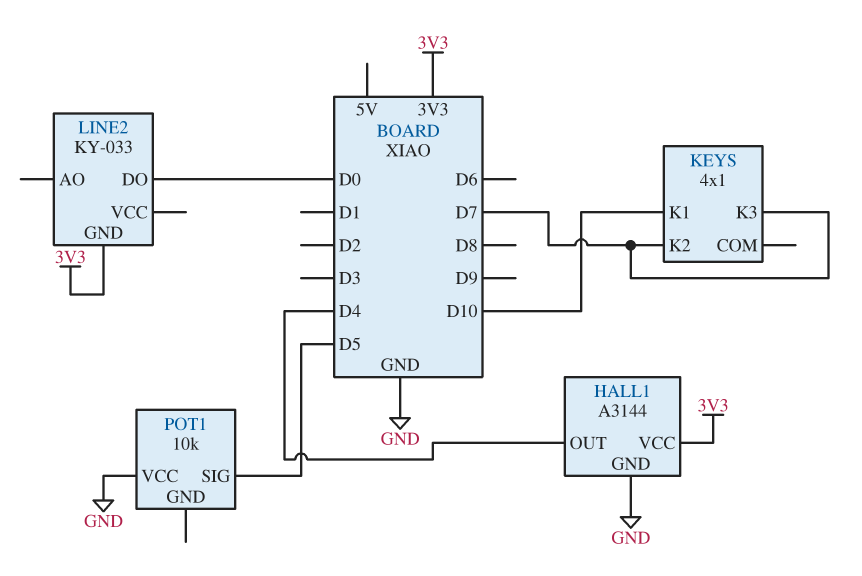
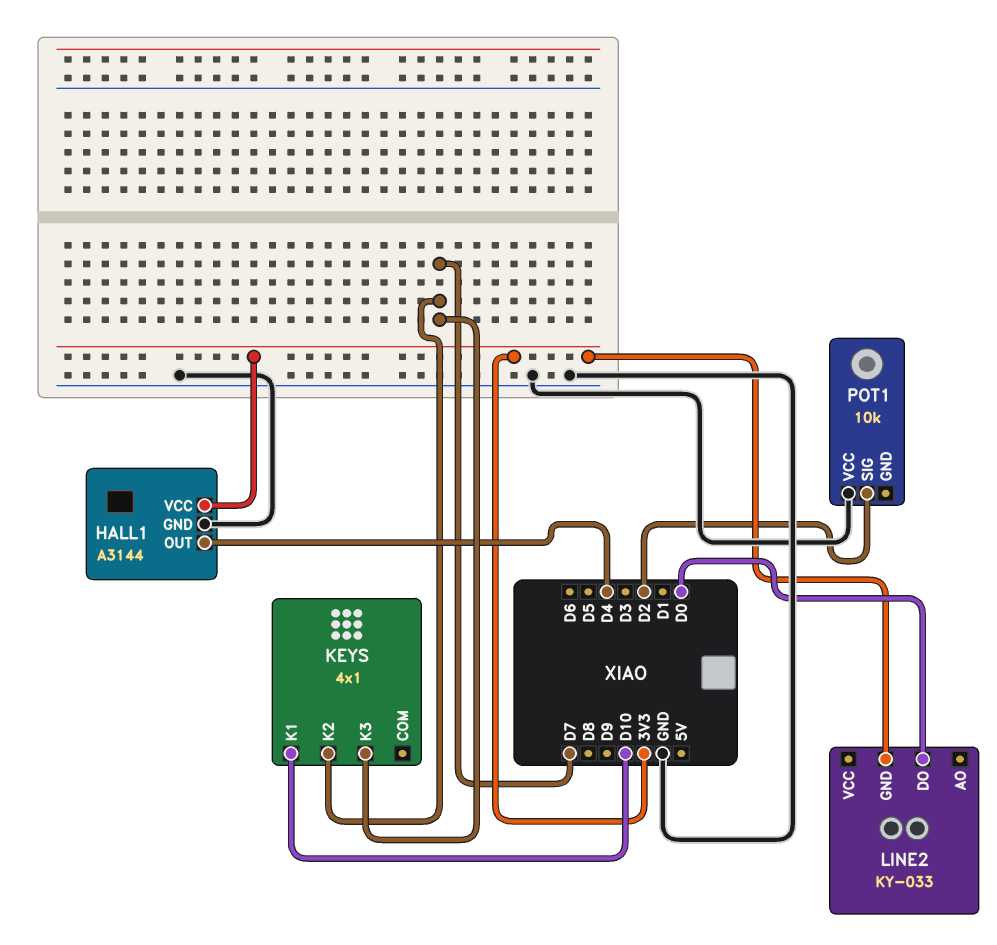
POT1 pin SIG: D5 -> D2

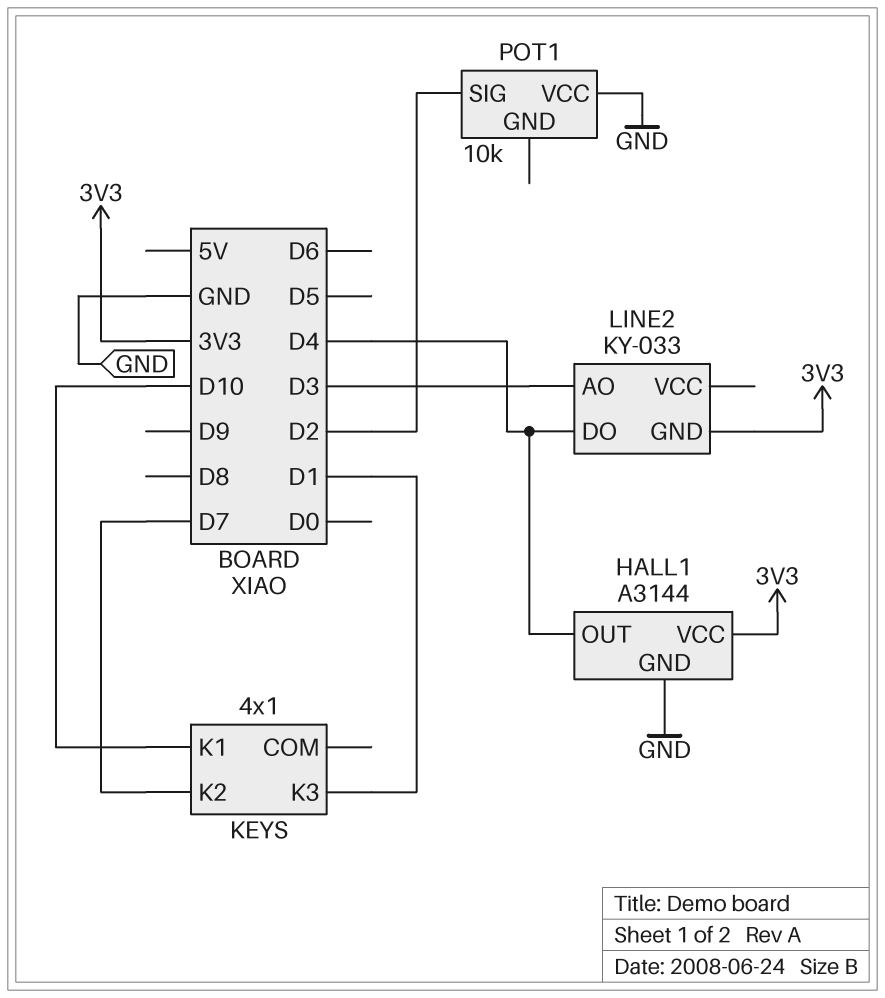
KEYS pin K3: D7 -> D1
LINE2 pin AO: none -> D3
LINE2 pin DO: D0 -> D4

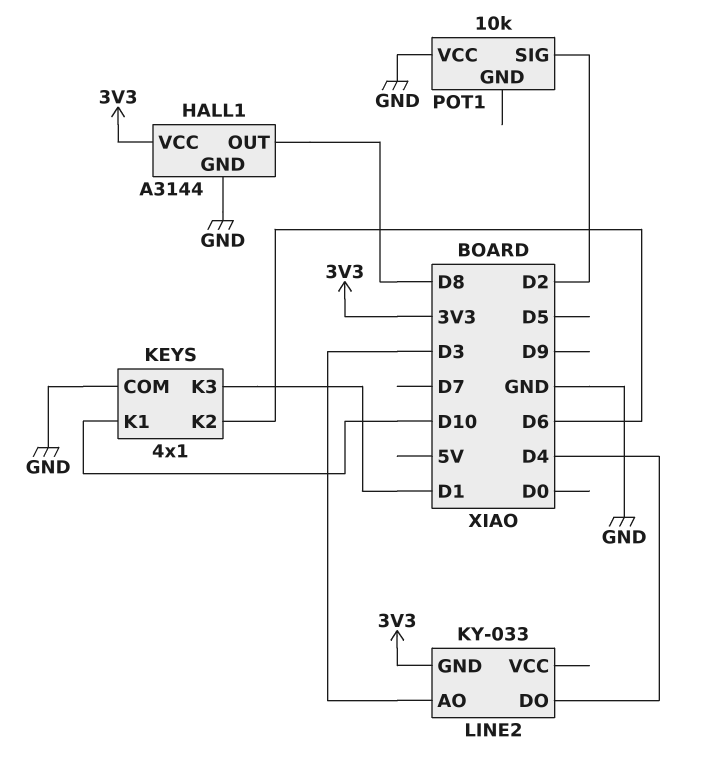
HALL1 pin OUT: D4 -> D8
KEYS pin COM: none -> GND
KEYS pin K2: D7 -> D6

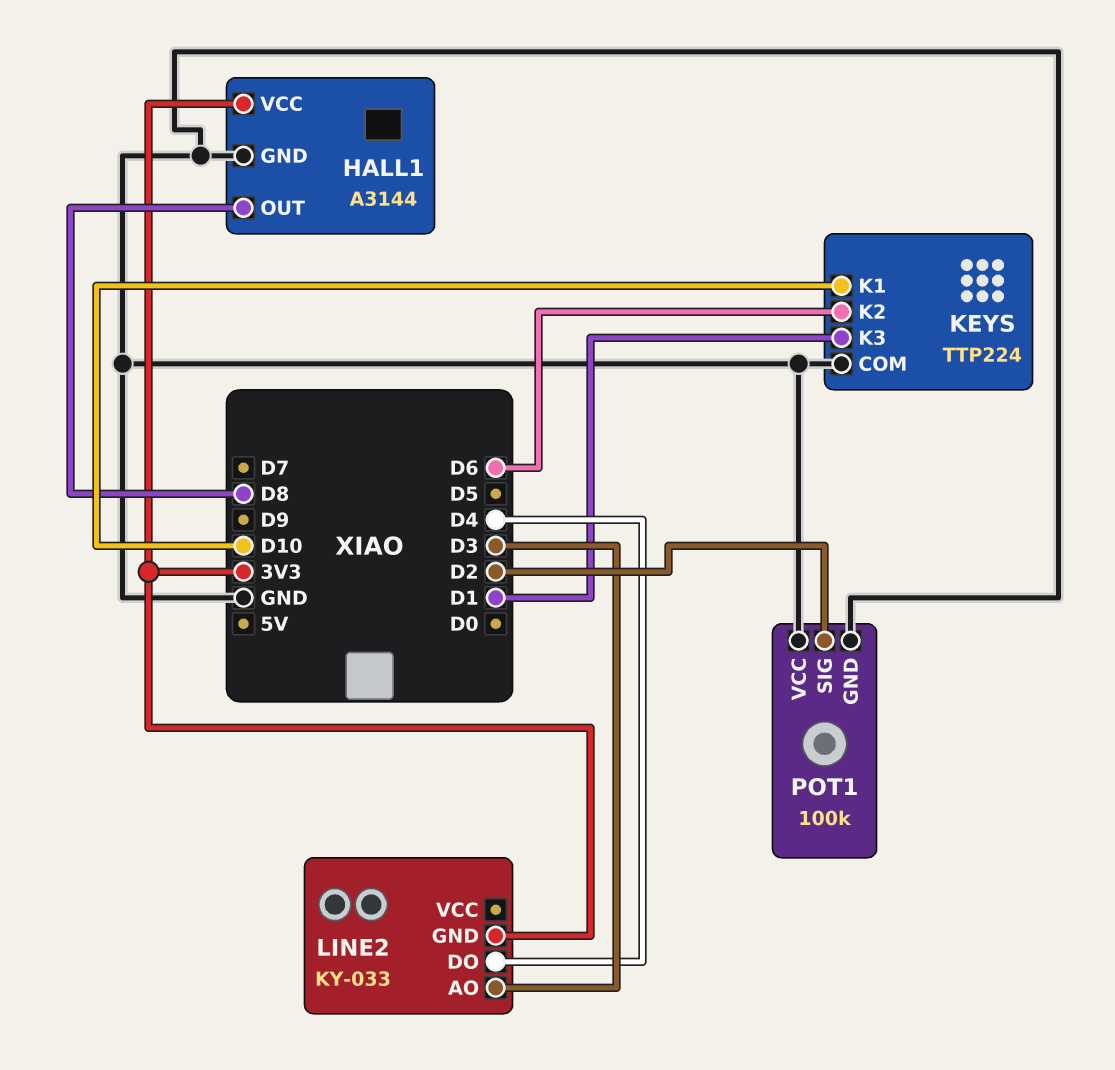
KEYS: 4x1 -> TTP224
POT1: 10k -> 100k
POT1 pin GND: none -> GND

